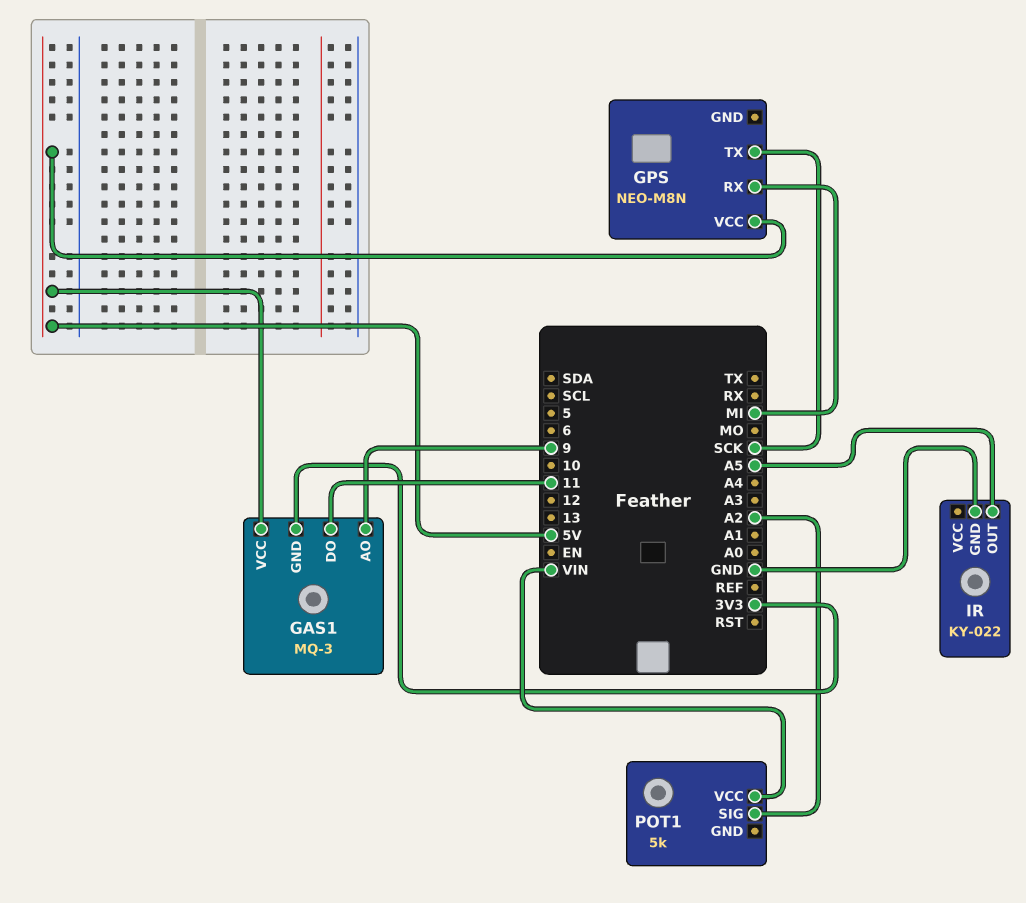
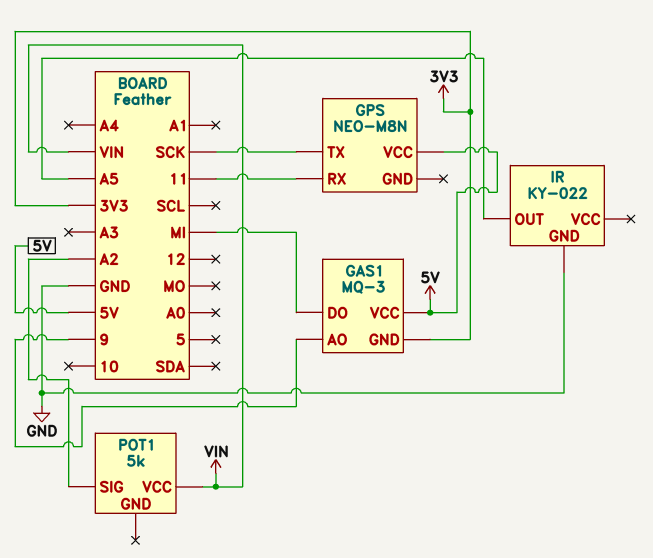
GAS1 pin DO: 11 -> MI
GPS pin RX: MI -> 11

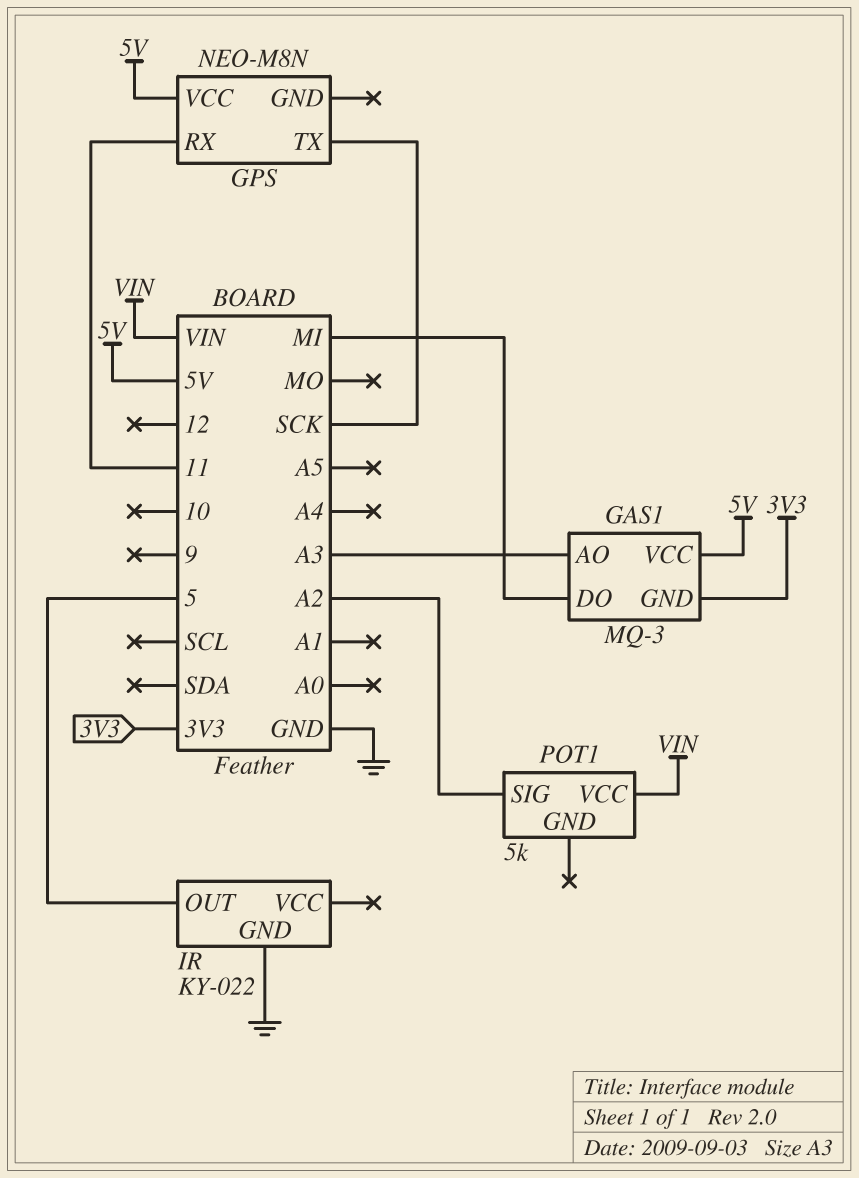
GAS1 pin AO: 9 -> A3
IR pin OUT: A5 -> 5

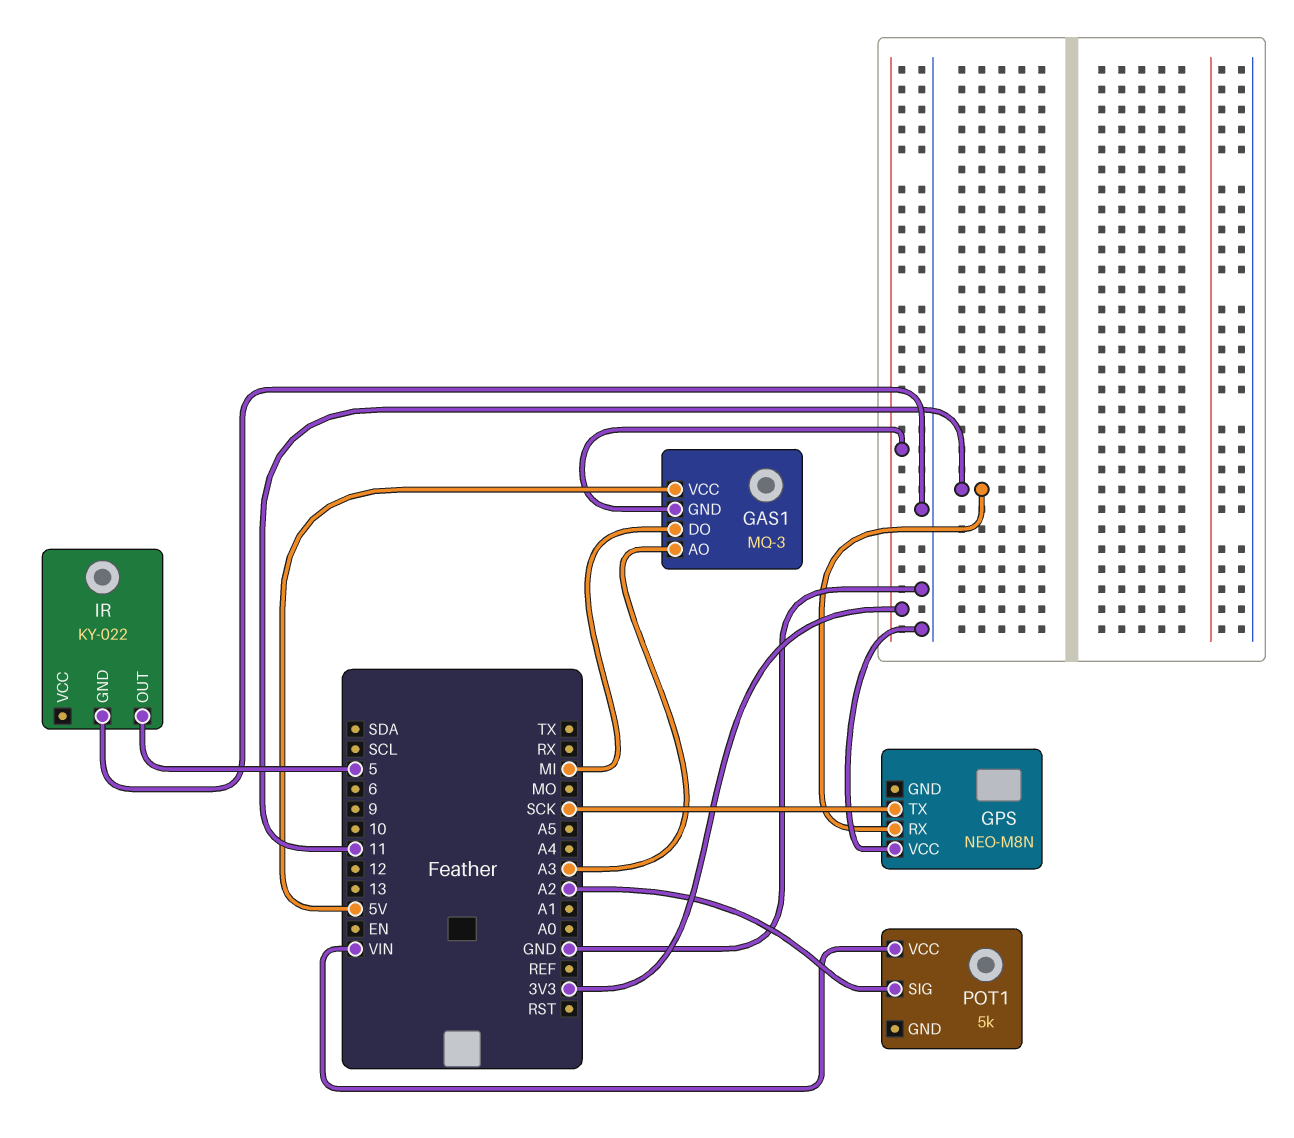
GPS pin VCC: 5V -> GND

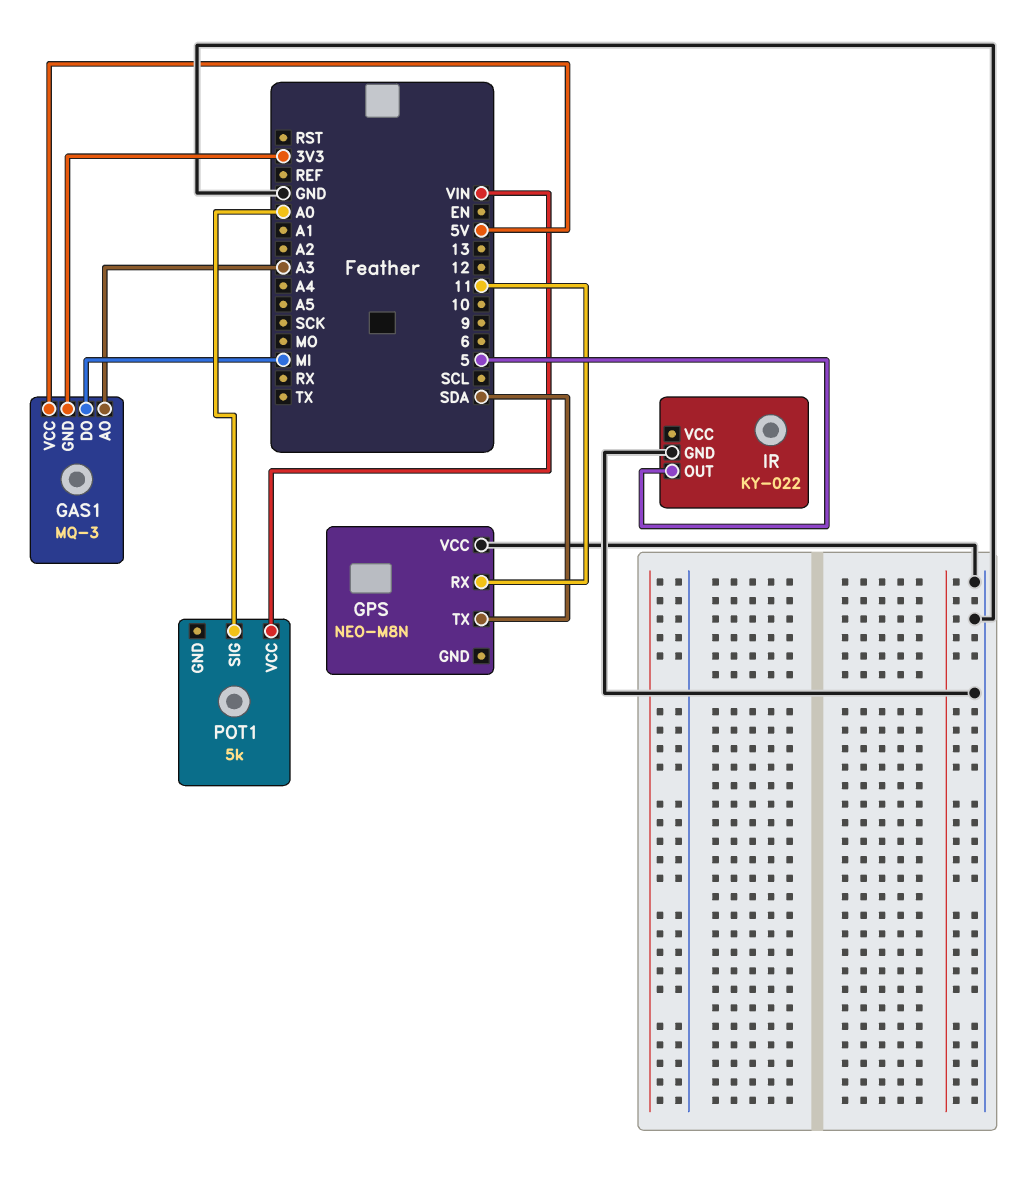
GPS pin TX: SCK -> SDA
POT1 pin SIG: A2 -> A0

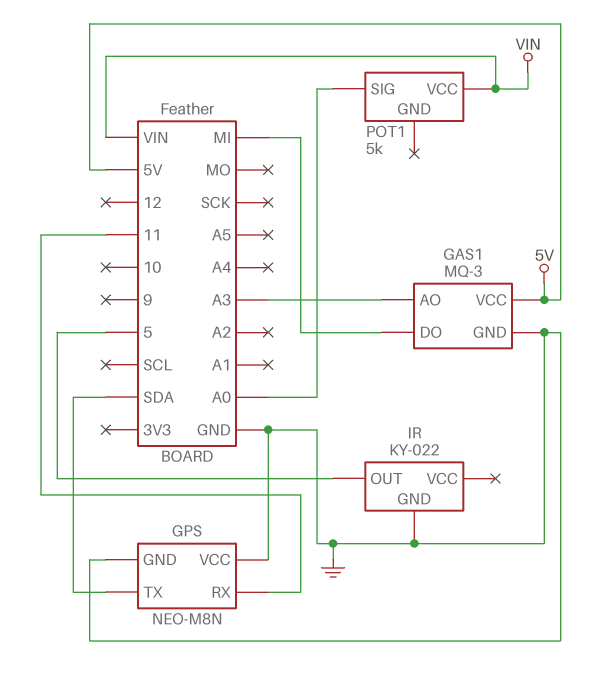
GAS1 pin GND: 3V3 -> GND
GPS pin GND: none -> GND

